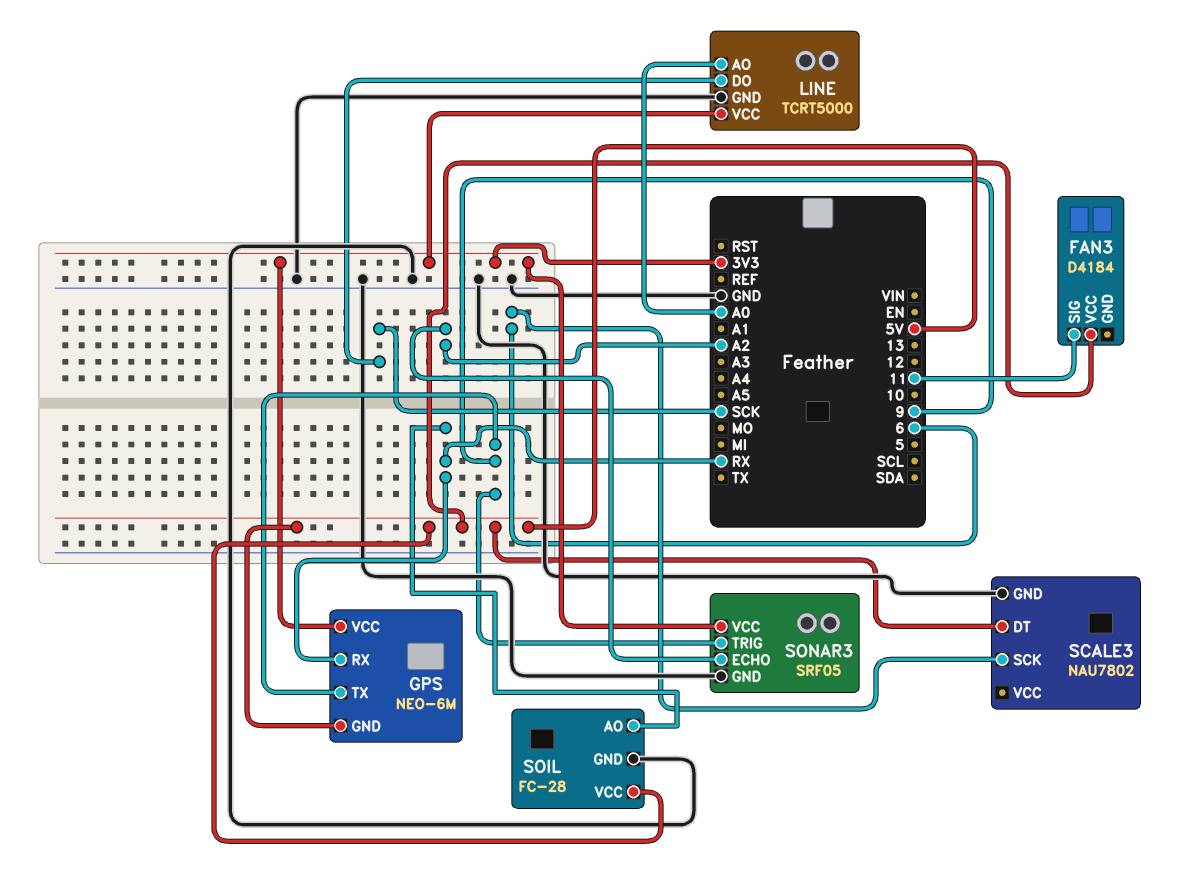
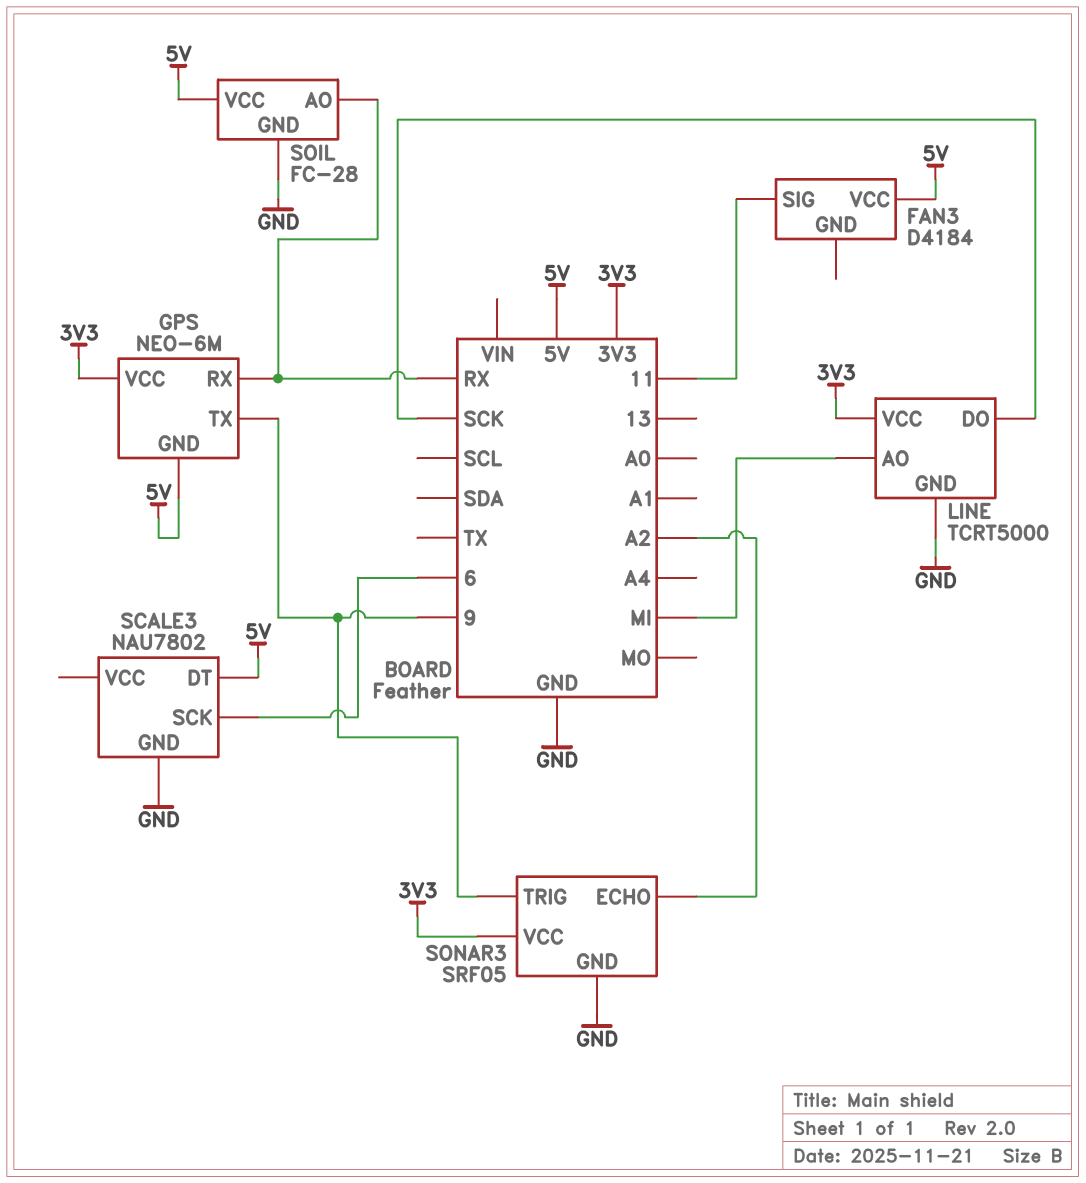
LINE pin AO: A0 -> MI

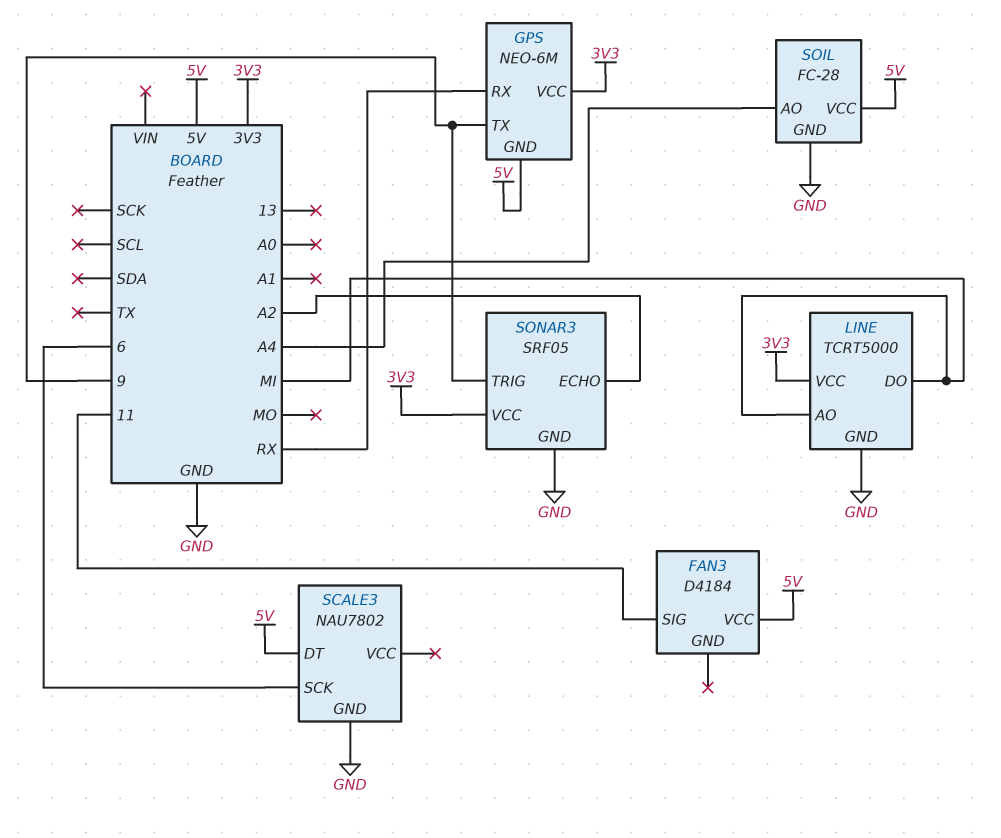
LINE pin DO: SCK -> MI
SOIL pin AO: RX -> A4

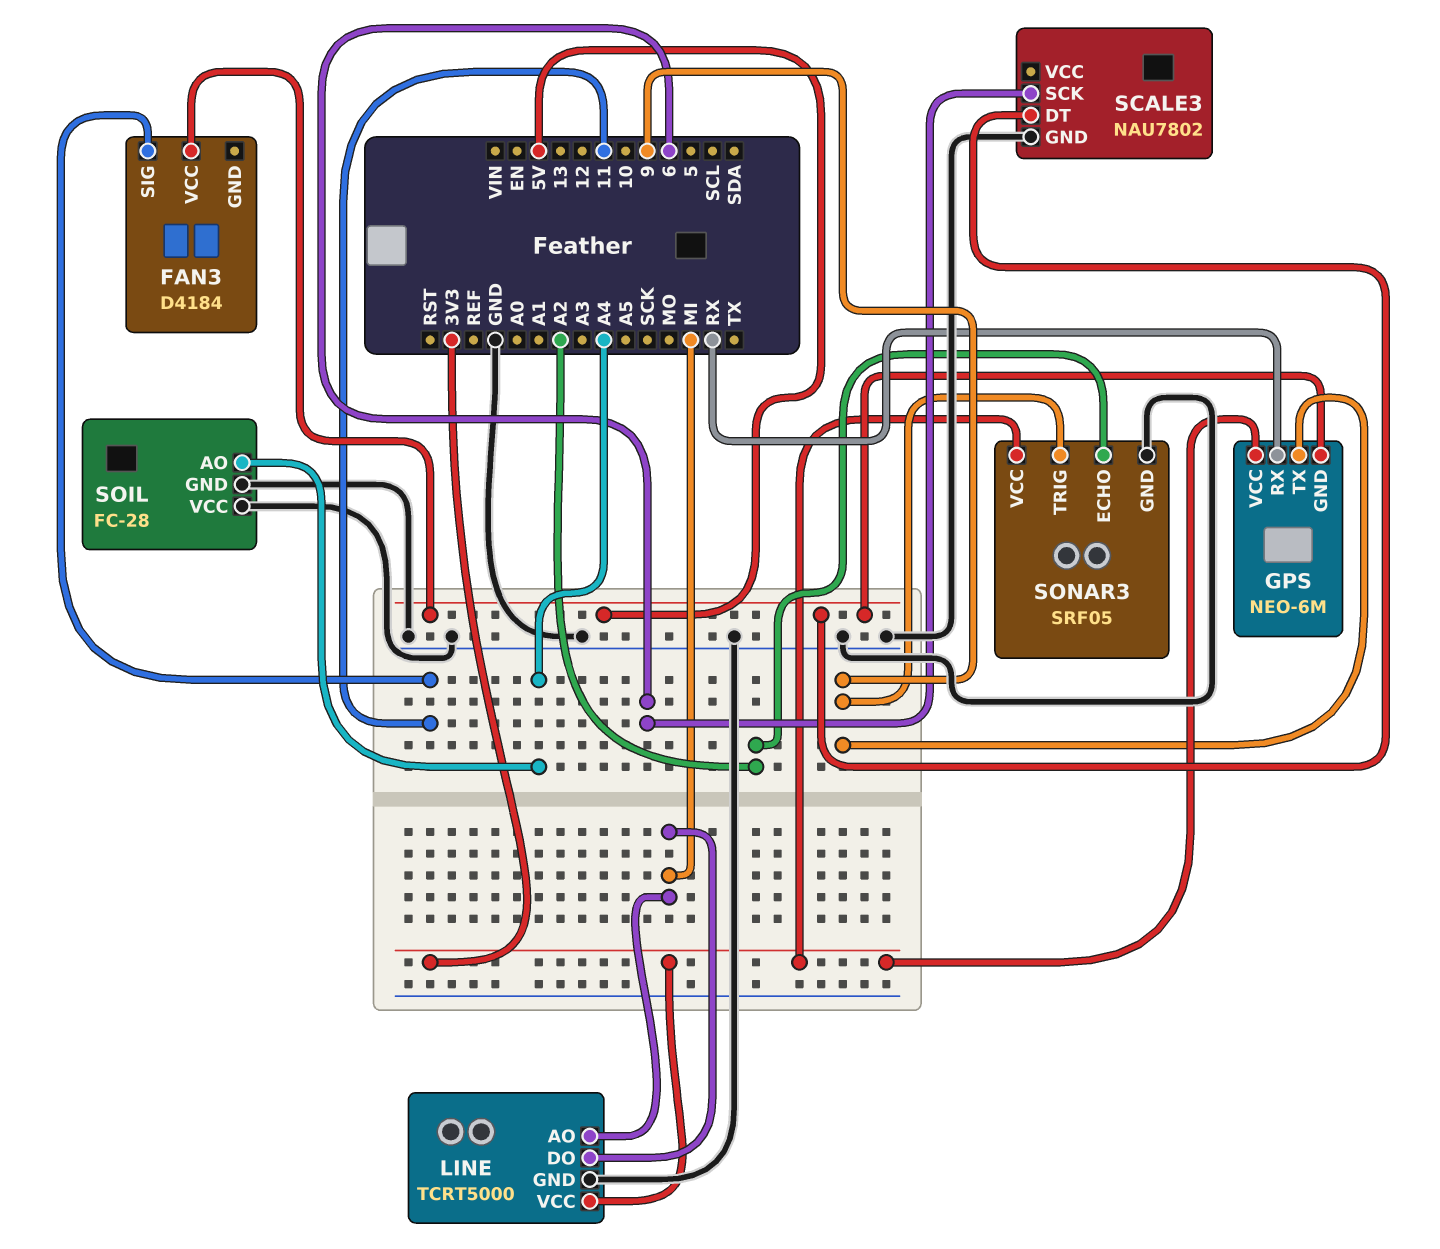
SOIL pin VCC: 5V -> GND

